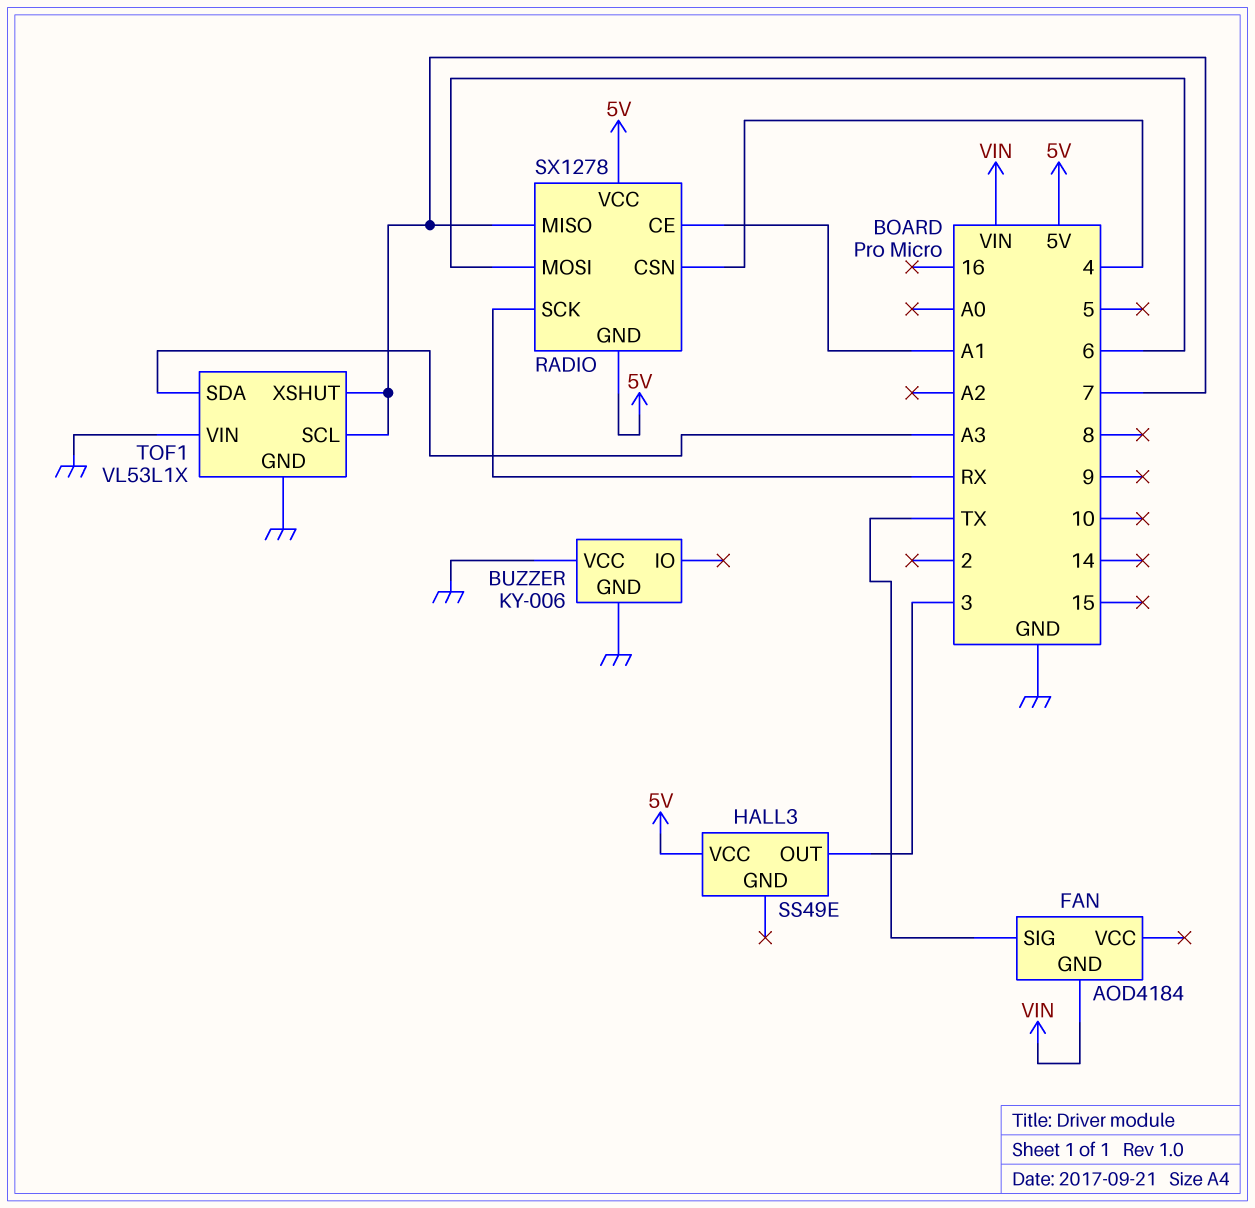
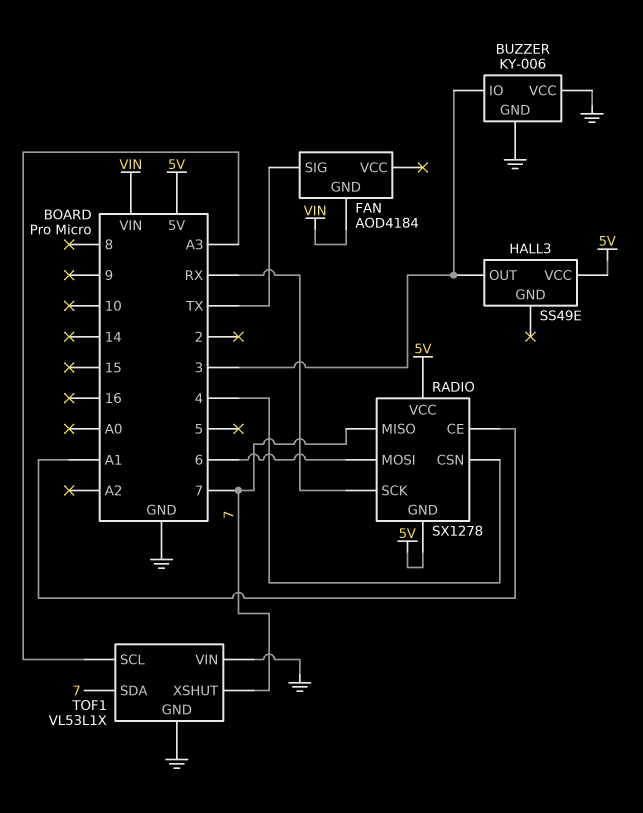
BUZZER pin IO: none -> 3
TOF1 pin SCL: 7 -> A3
TOF1 pin SDA: A3 -> 7

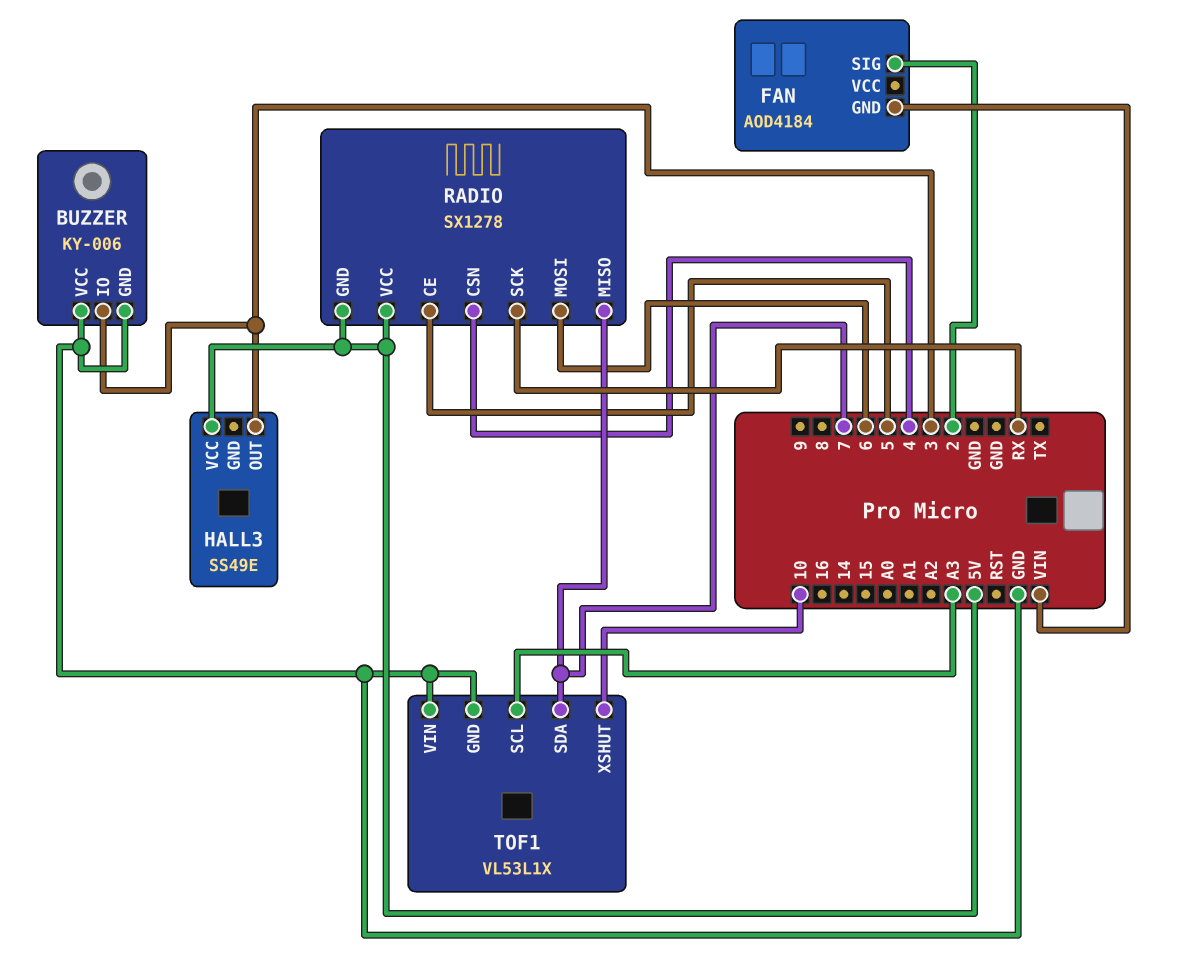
FAN pin SIG: TX -> 2
RADIO pin CE: A1 -> 5
TOF1 pin XSHUT: 7 -> 10

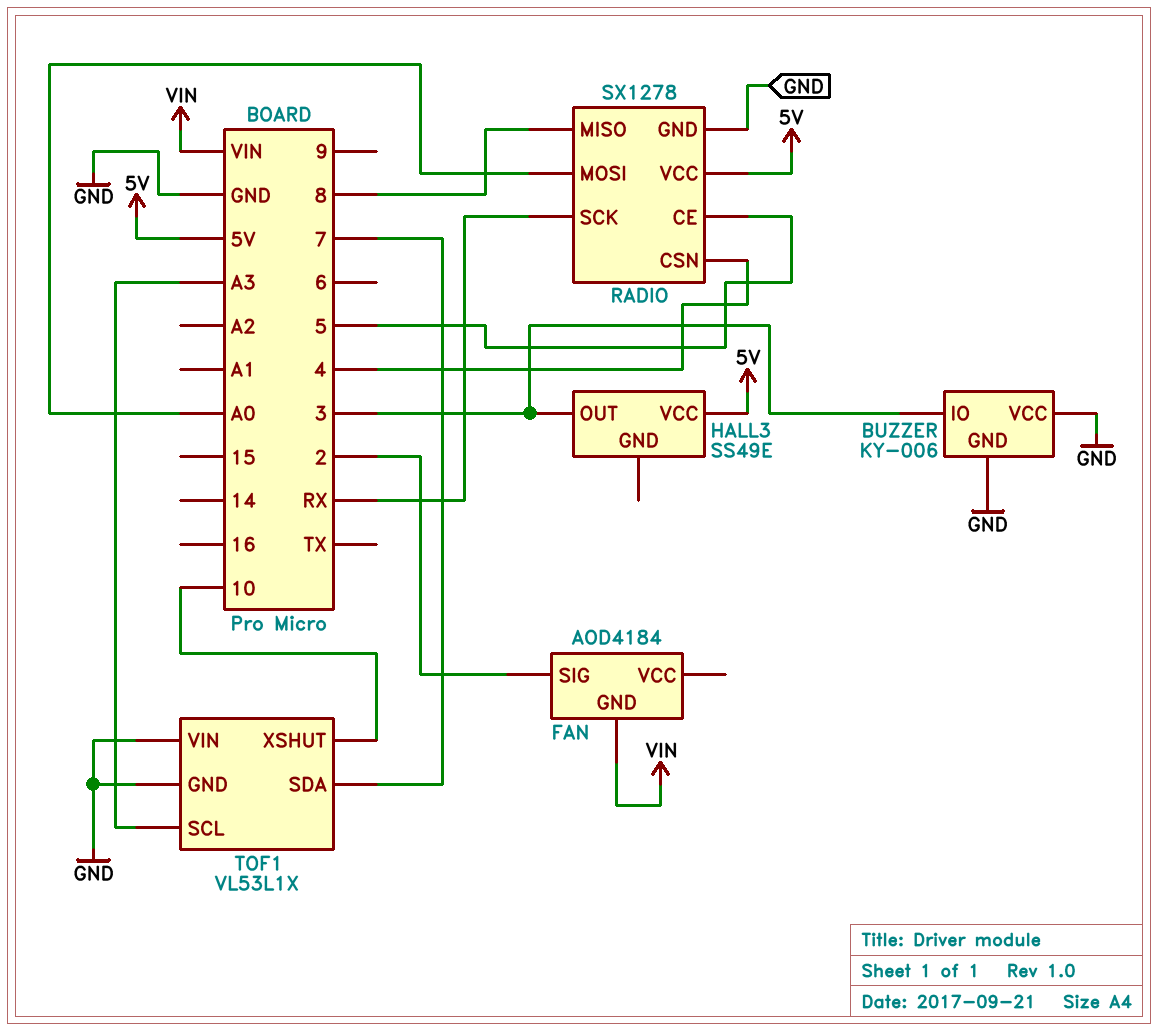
RADIO pin GND: 5V -> GND
RADIO pin MISO: 7 -> 8
RADIO pin MOSI: 6 -> A0

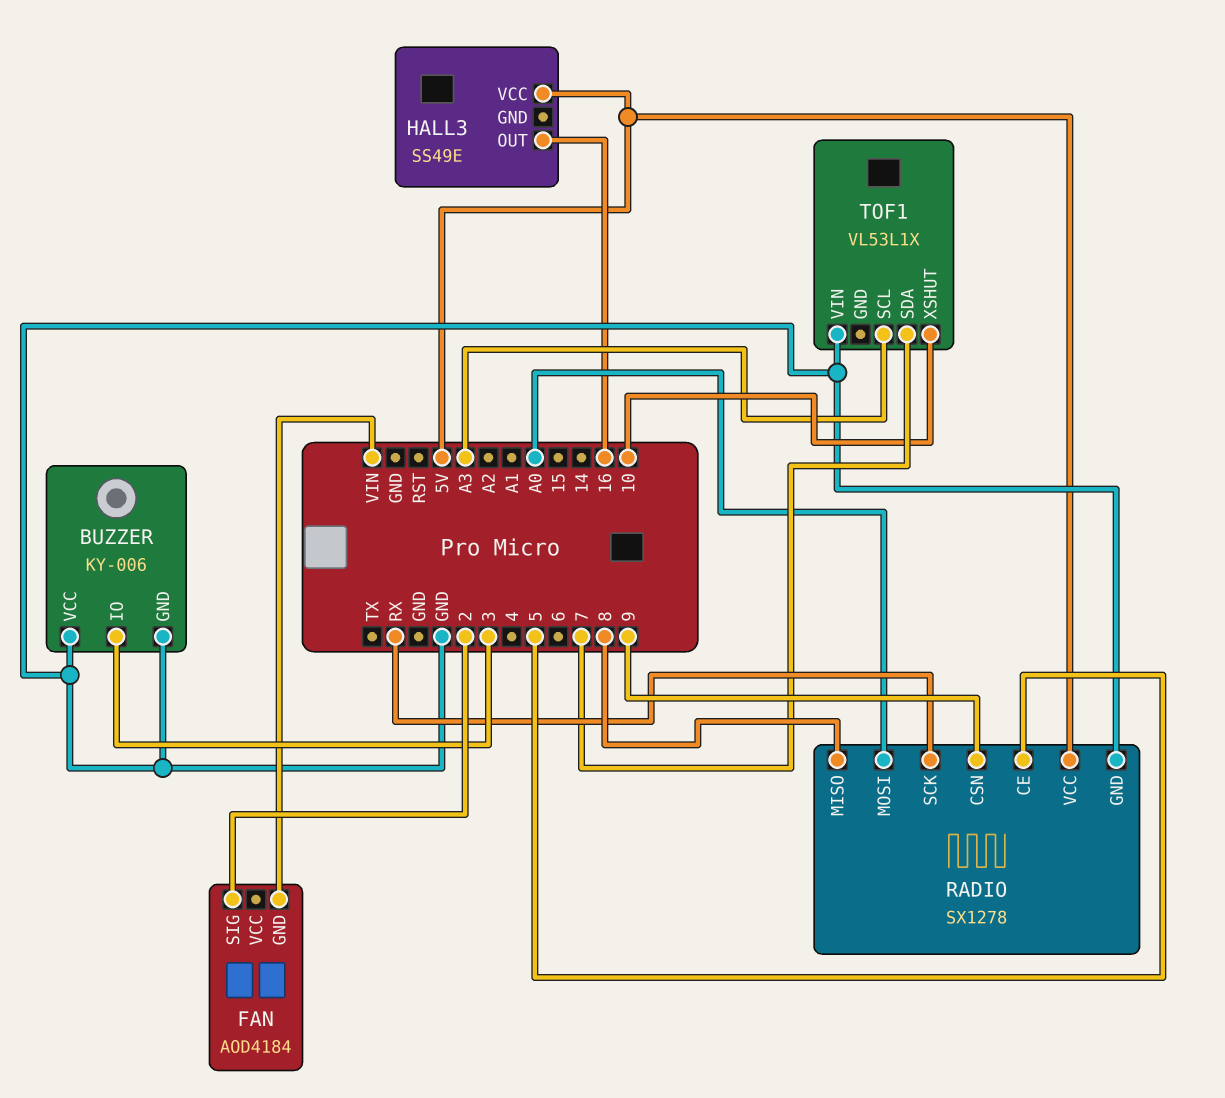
HALL3 pin OUT: 3 -> 16
RADIO pin CSN: 4 -> 9
TOF1 pin GND: GND -> none

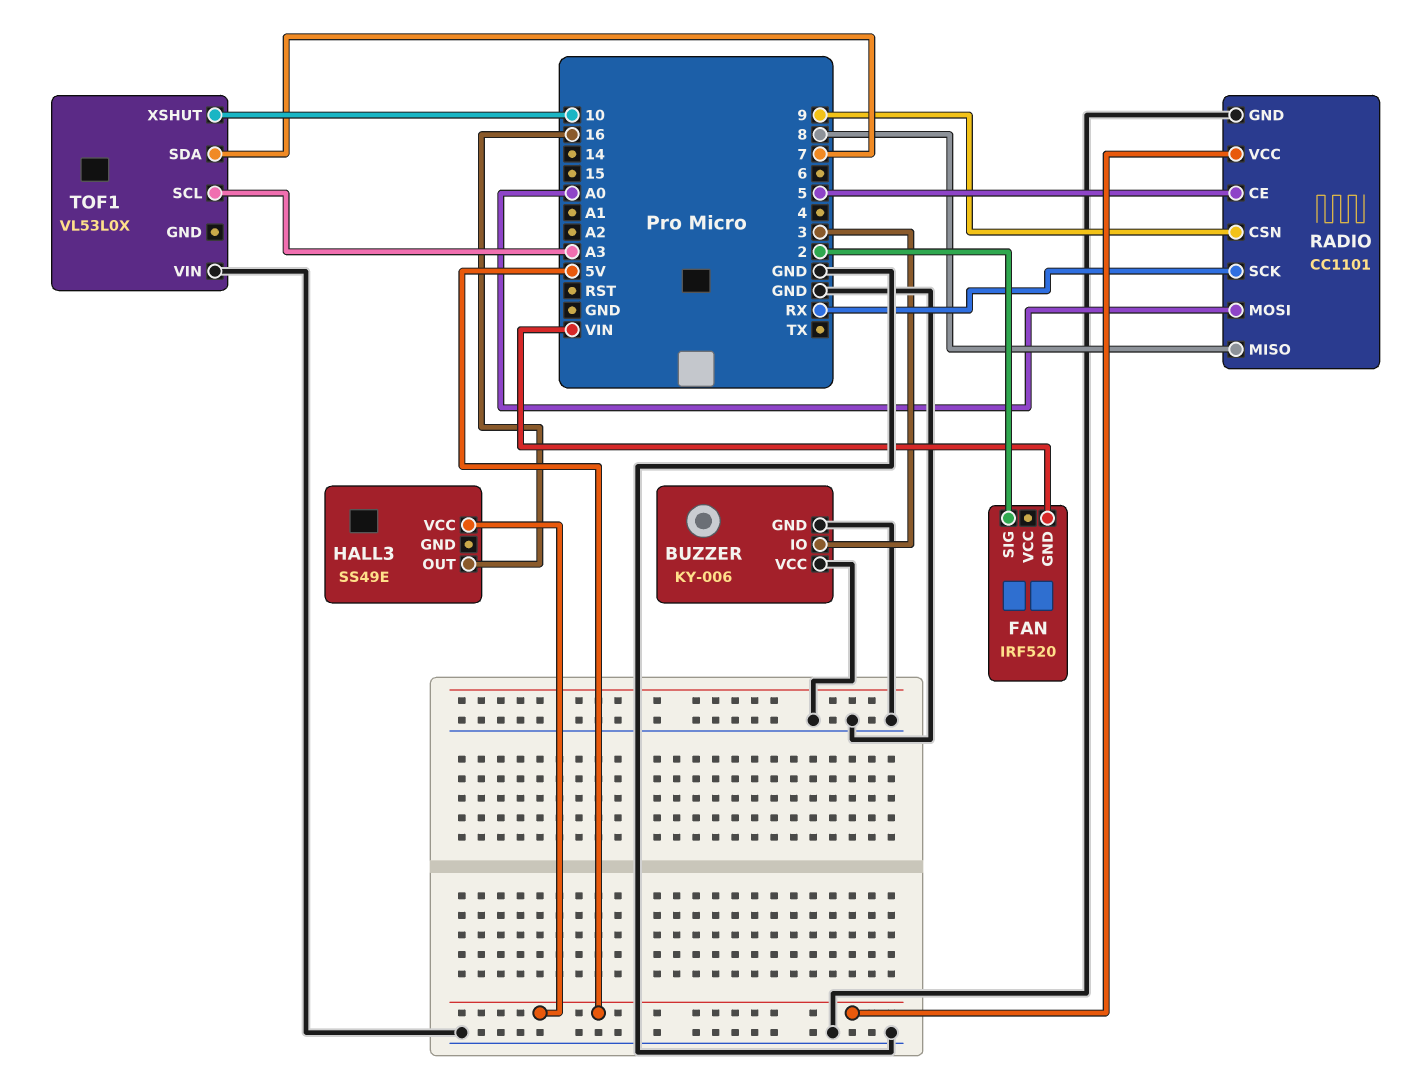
FAN: AOD4184 -> IRF520
RADIO: SX1278 -> CC1101
TOF1: VL53L1X -> VL53L0X

